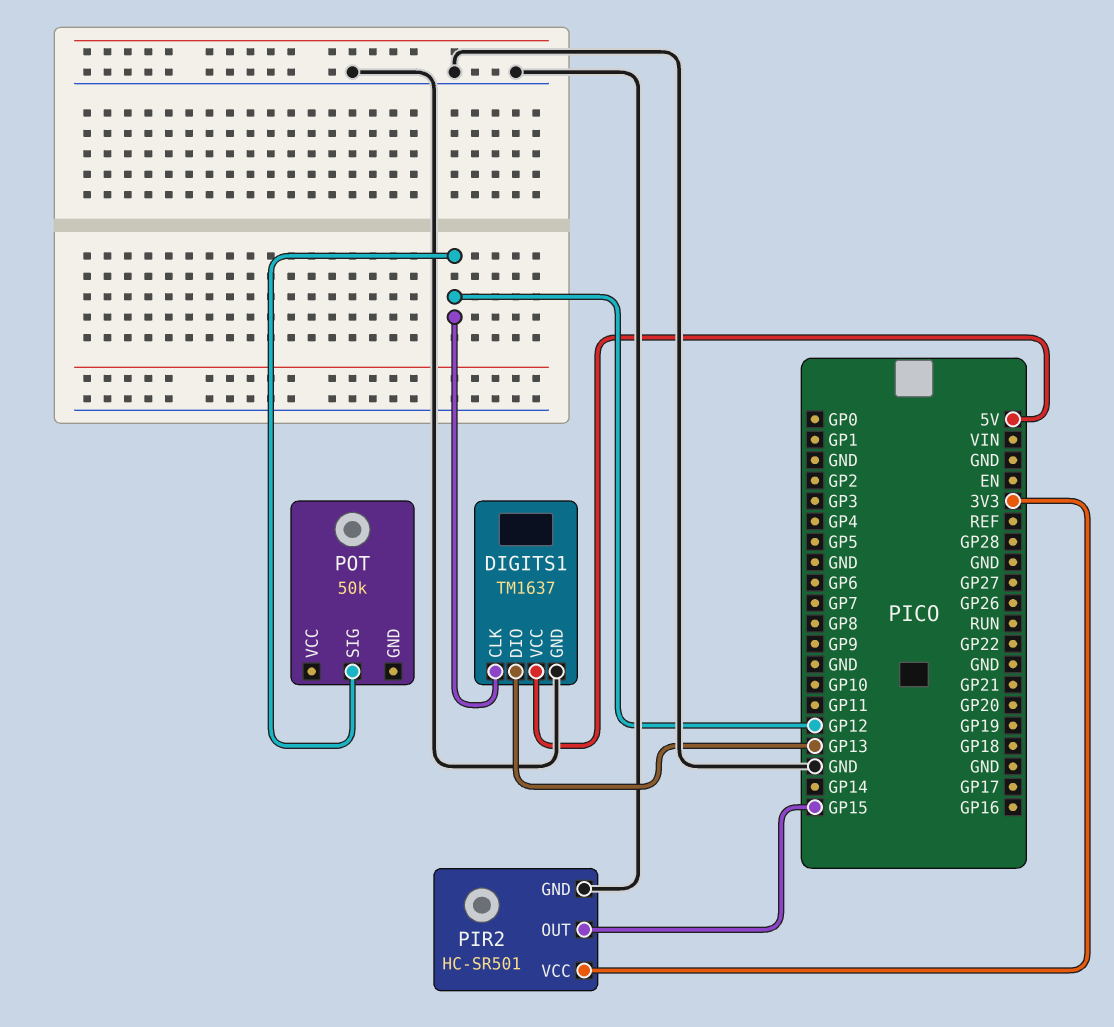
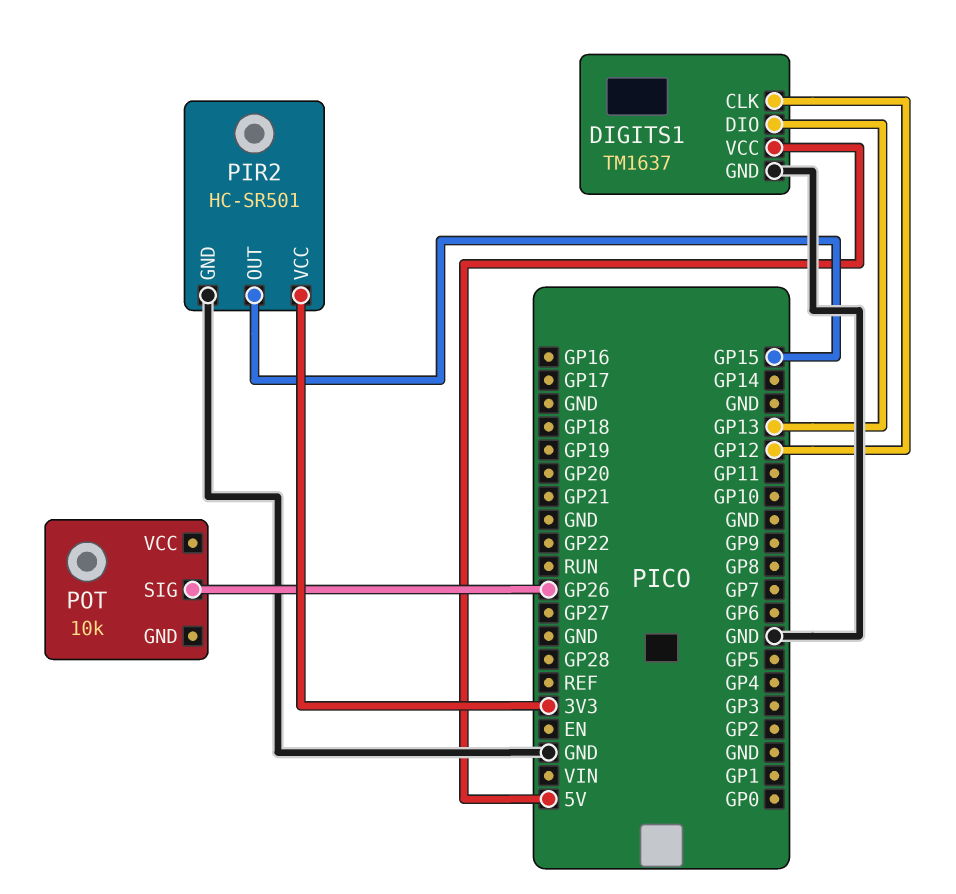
POT: 50k -> 10k
POT pin SIG: GP12 -> GP26

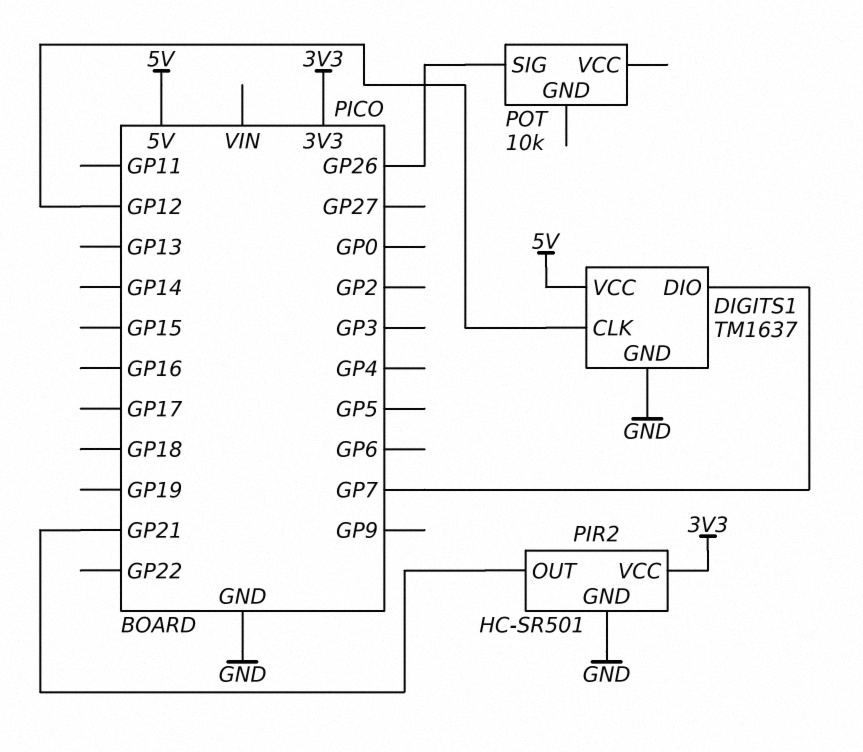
DIGITS1 pin DIO: GP13 -> GP7
PIR2 pin OUT: GP15 -> GP21

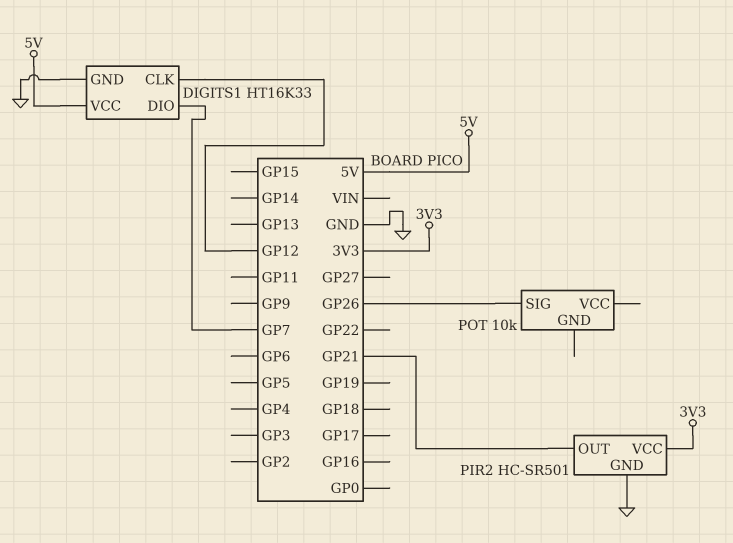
DIGITS1: TM1637 -> HT16K33

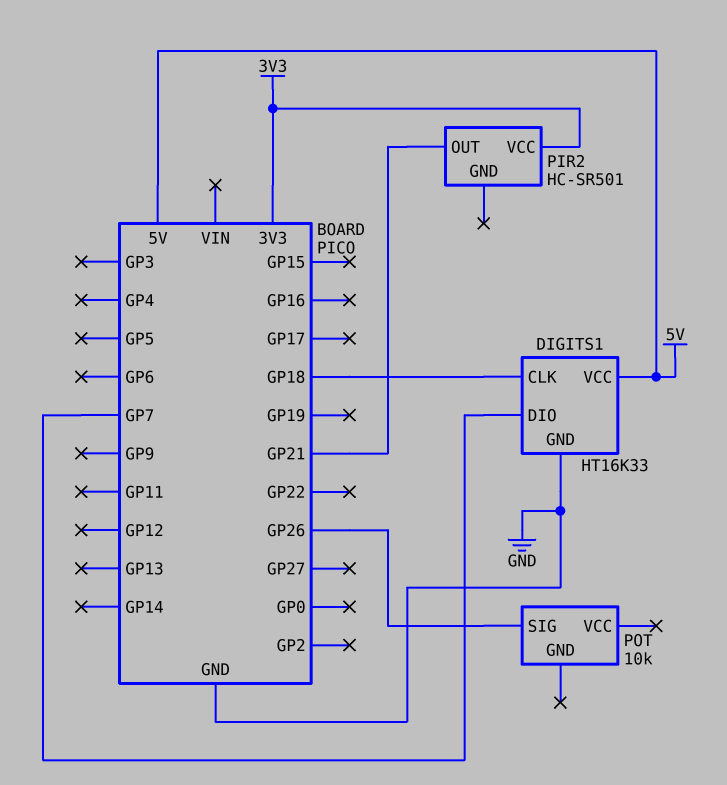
DIGITS1 pin CLK: GP12 -> GP18
PIR2 pin GND: GND -> none

